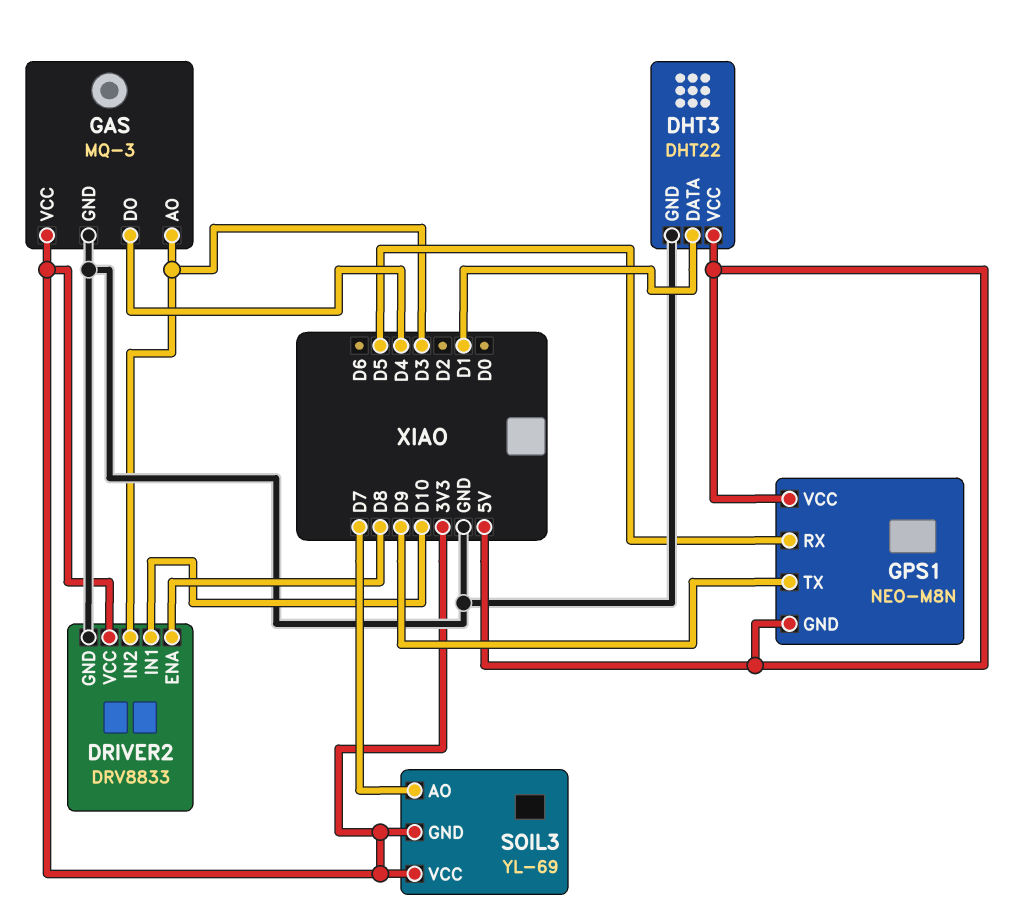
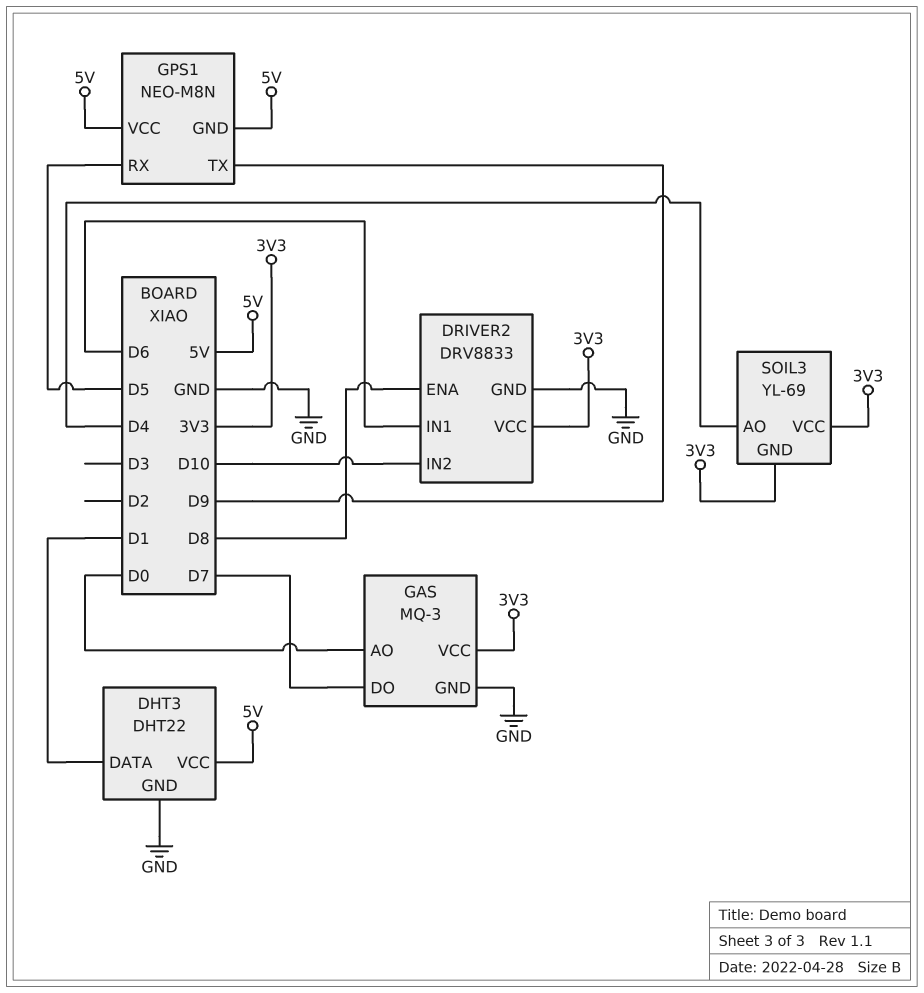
DRIVER2 pin IN1: D10 -> D6
DRIVER2 pin IN2: D3 -> D10
GAS pin AO: D3 -> D0
GAS pin DO: D4 -> D7
SOIL3 pin AO: D7 -> D4

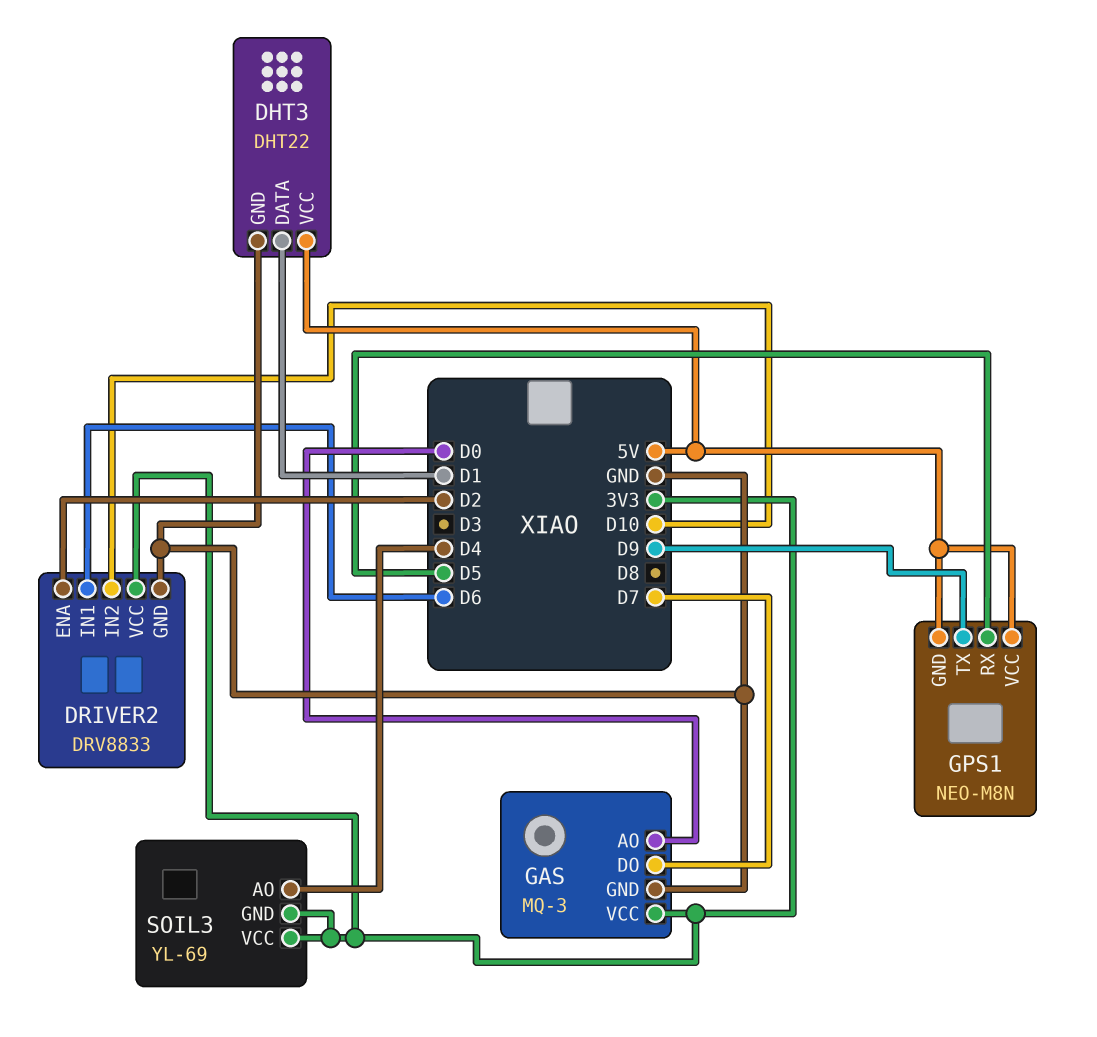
DRIVER2 pin ENA: D8 -> D2

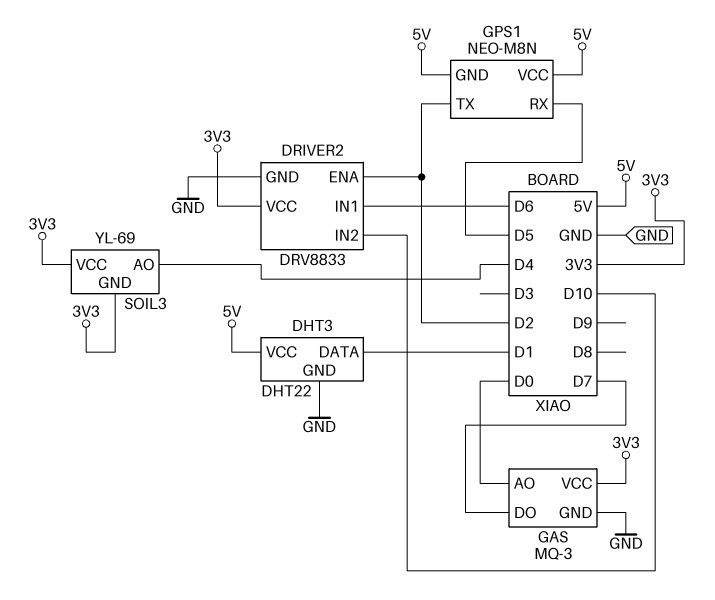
GPS1 pin TX: D9 -> D2

